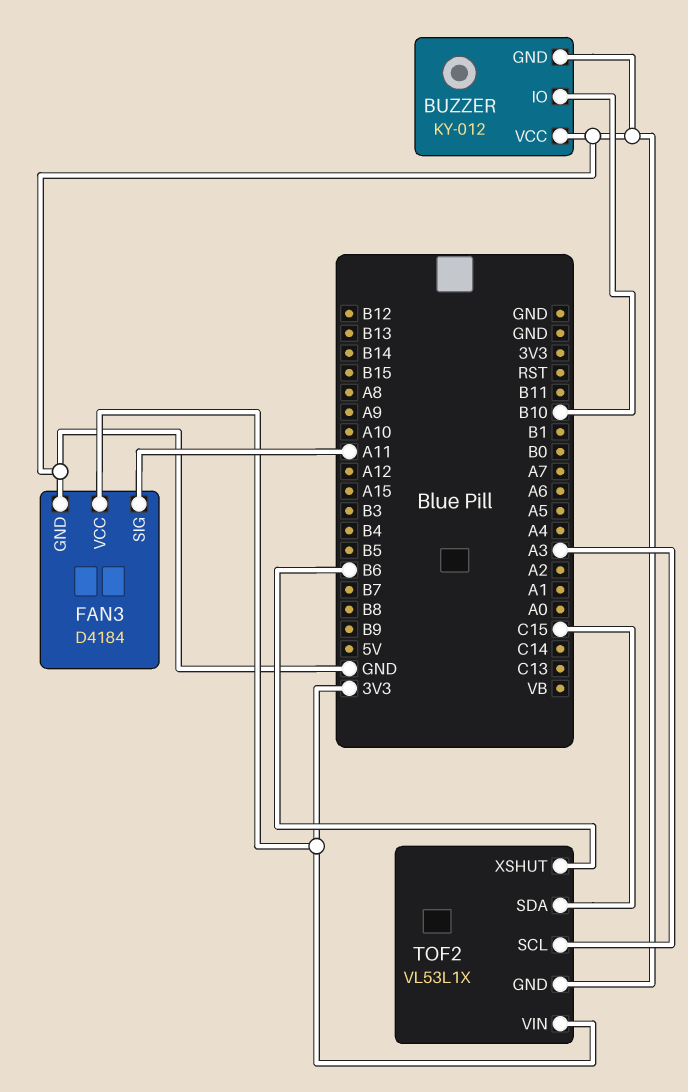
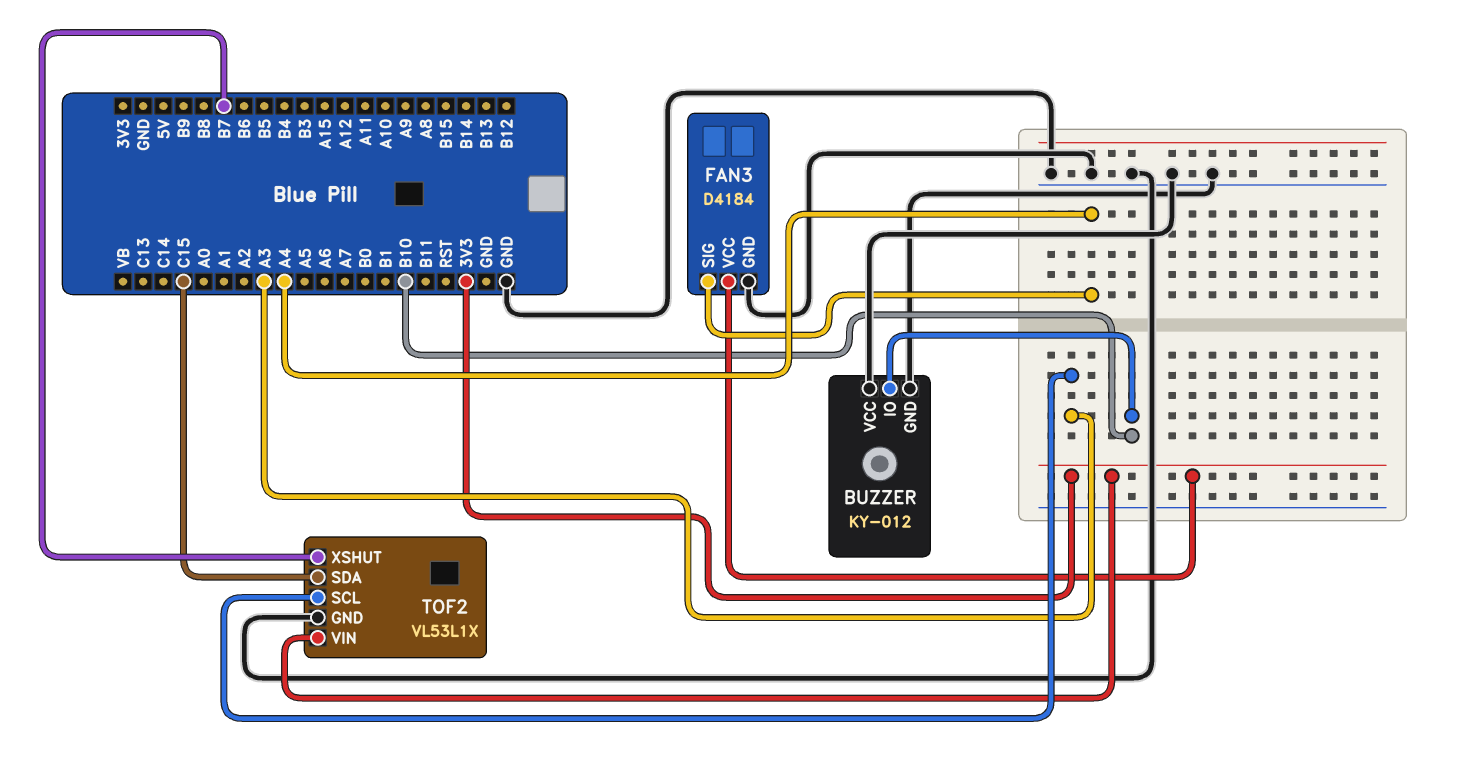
FAN3 pin SIG: A11 -> A4
TOF2 pin XSHUT: B6 -> B7

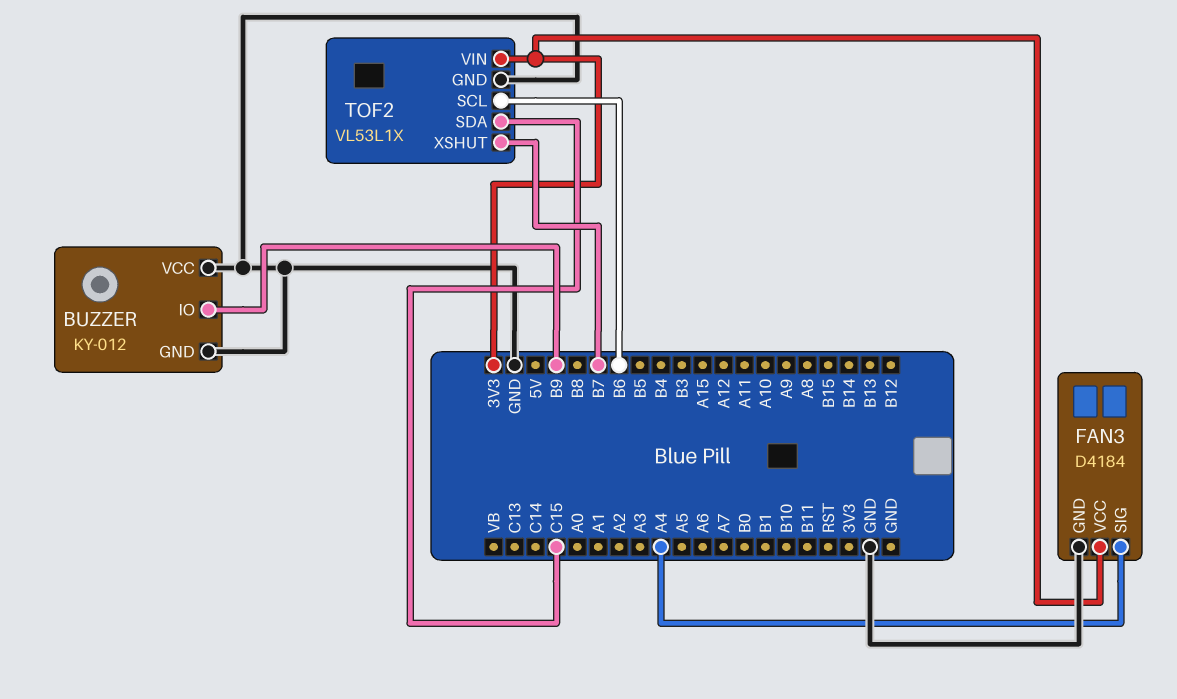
BUZZER pin IO: B10 -> B9
TOF2 pin SCL: A3 -> B6

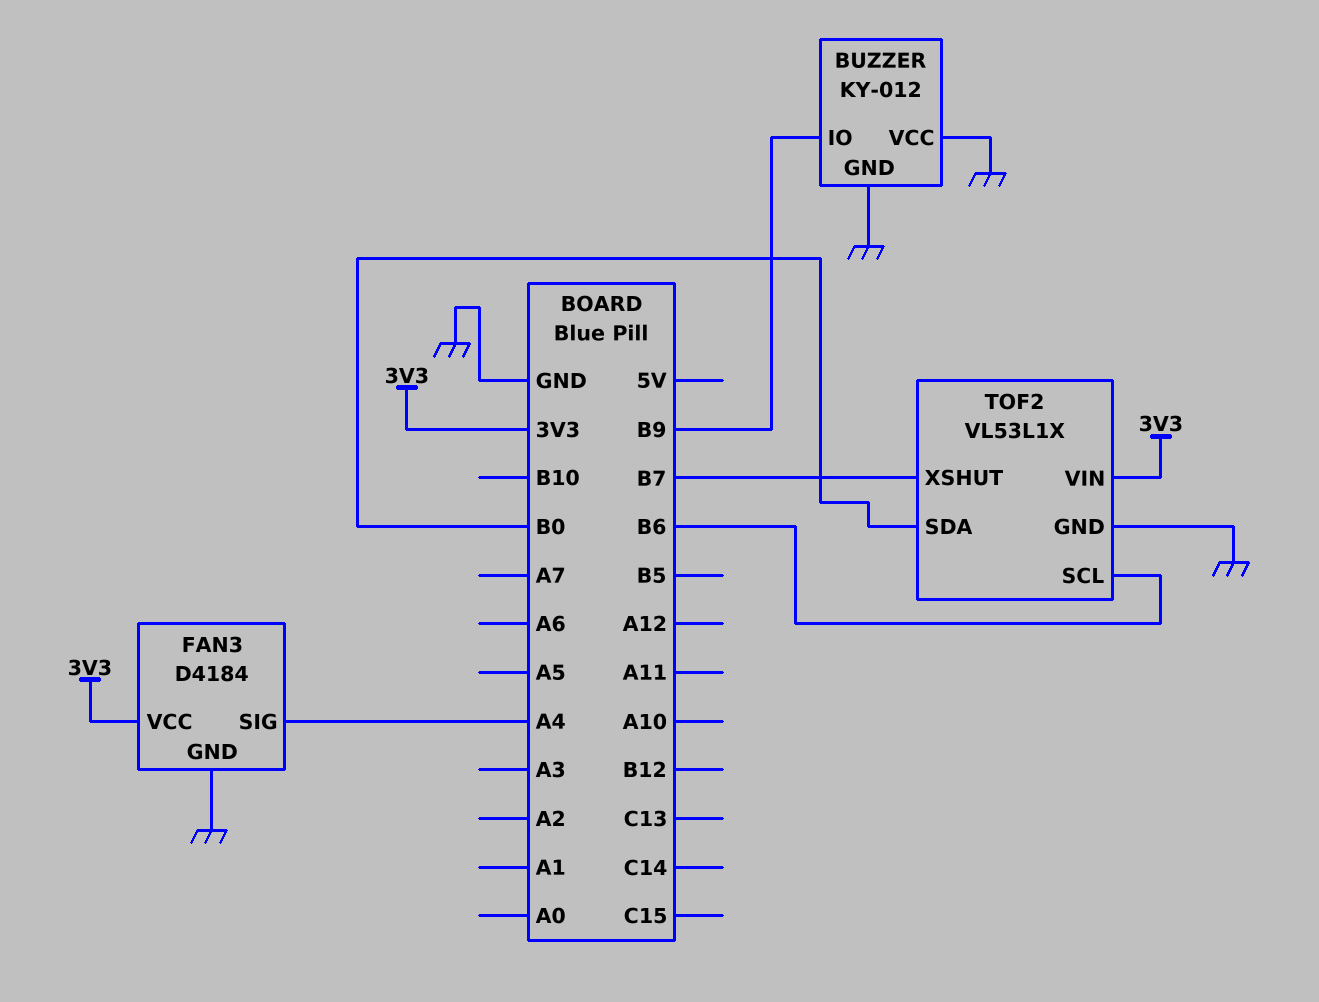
TOF2 pin SDA: C15 -> B0

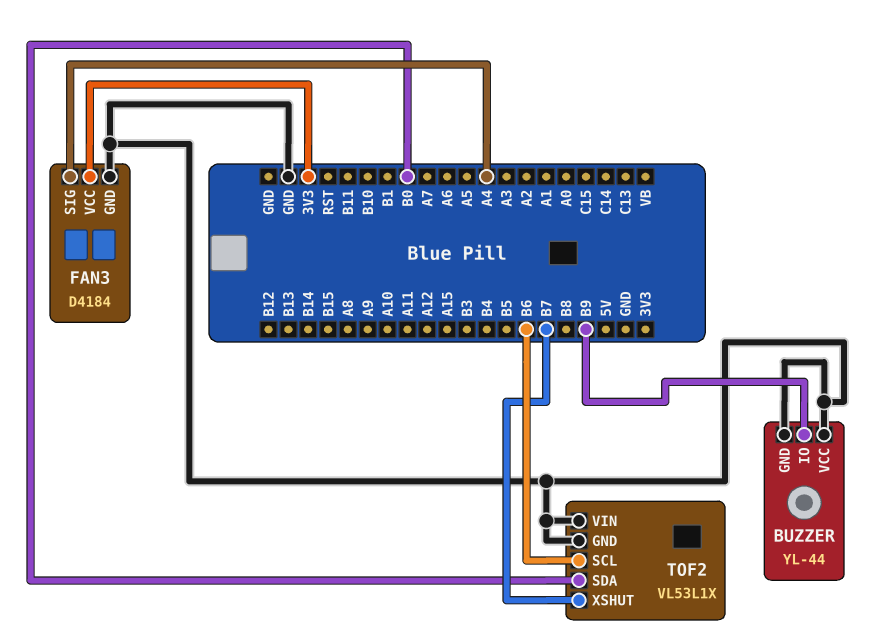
BUZZER: KY-012 -> YL-44
TOF2 pin VIN: 3V3 -> GND

